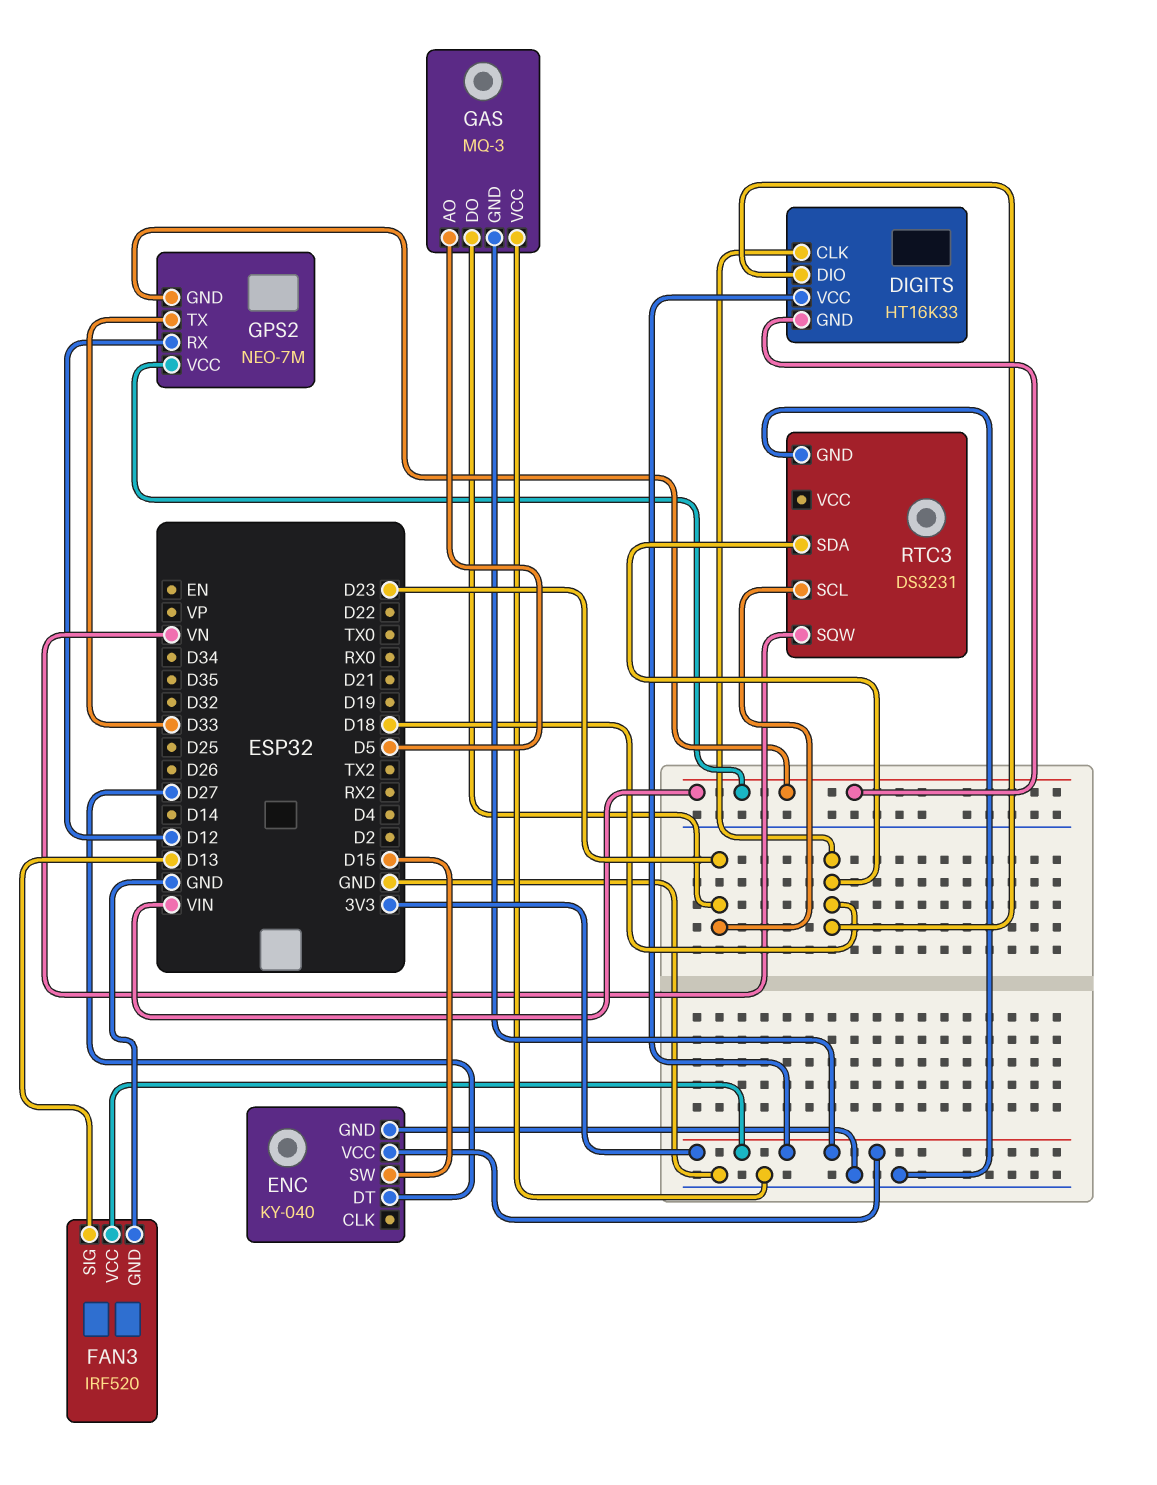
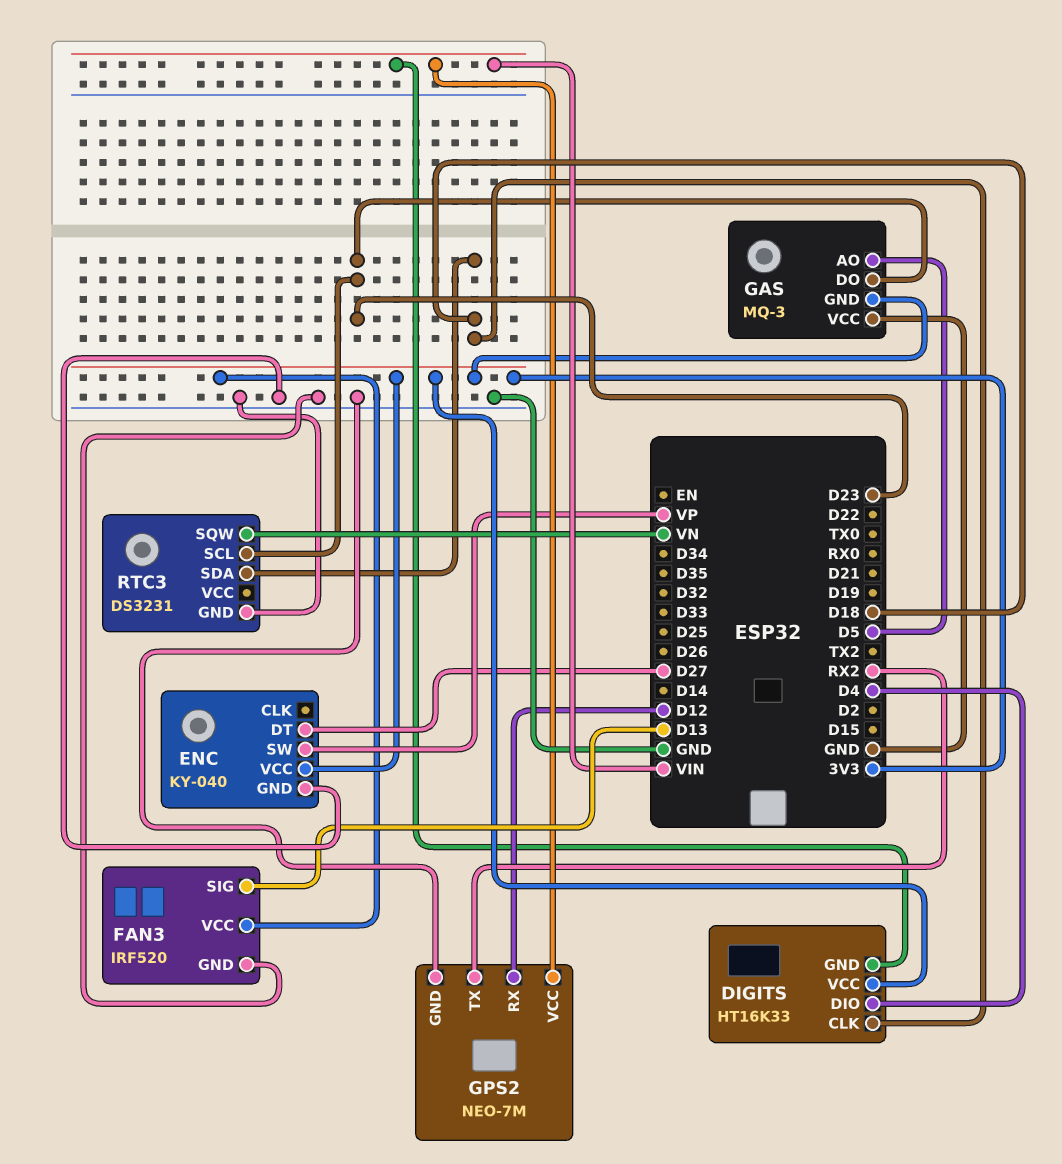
DIGITS pin DIO: D18 -> D4
ENC pin SW: D15 -> VP
GPS2 pin GND: VIN -> GND
GPS2 pin TX: D33 -> RX2

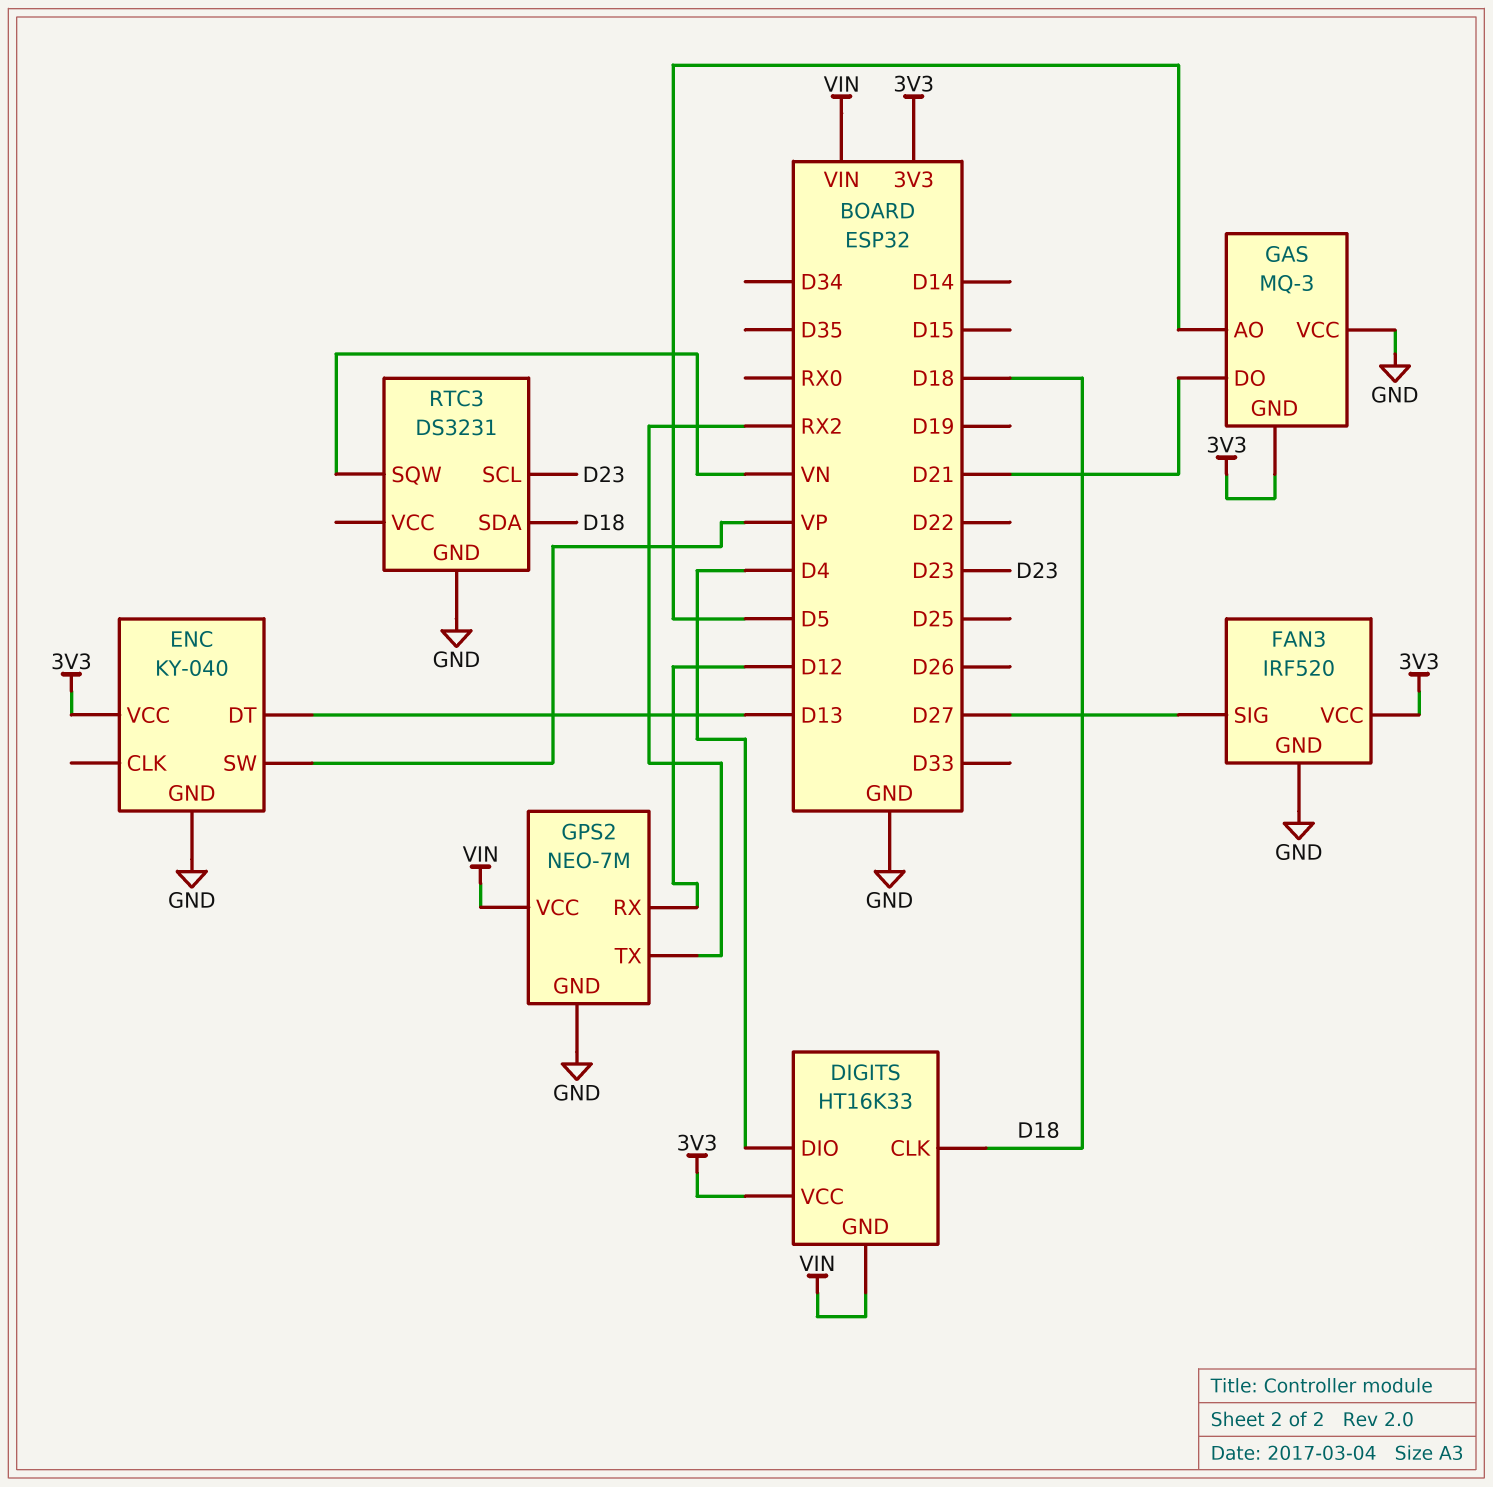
ENC pin DT: D27 -> D13
FAN3 pin SIG: D13 -> D27
GAS pin DO: D23 -> D21

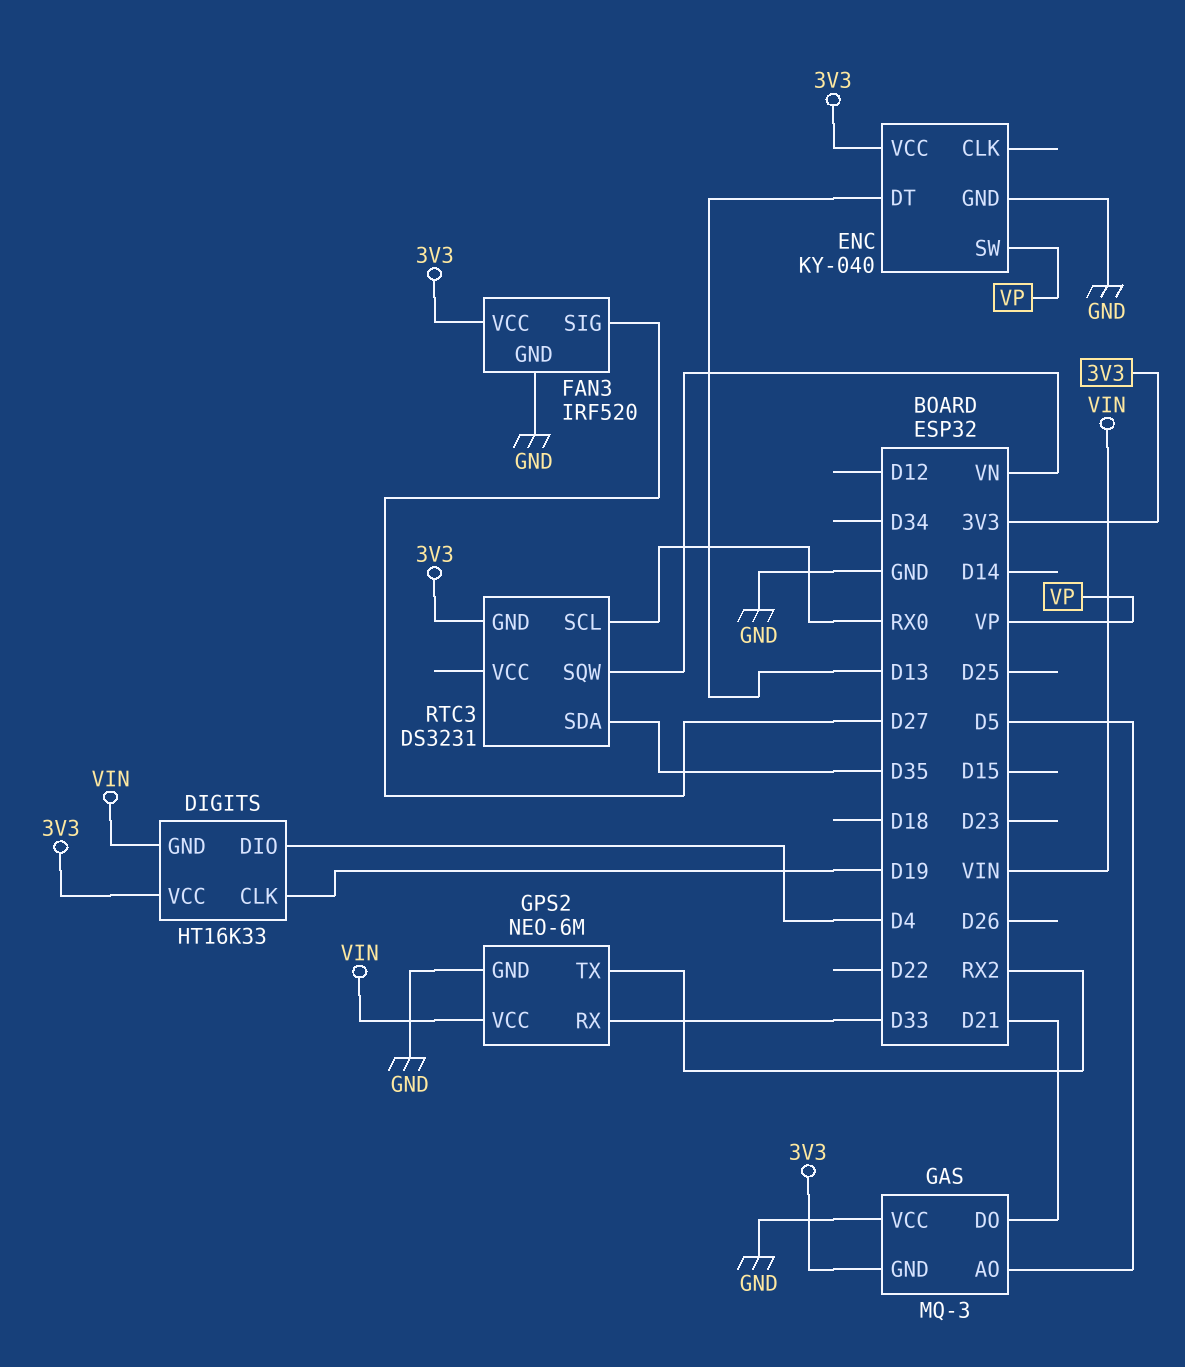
DIGITS pin CLK: D18 -> D19
GPS2: NEO-7M -> NEO-6M
GPS2 pin RX: D12 -> D33
RTC3 pin GND: GND -> 3V3
RTC3 pin SCL: D23 -> RX0
RTC3 pin SDA: D18 -> D35

